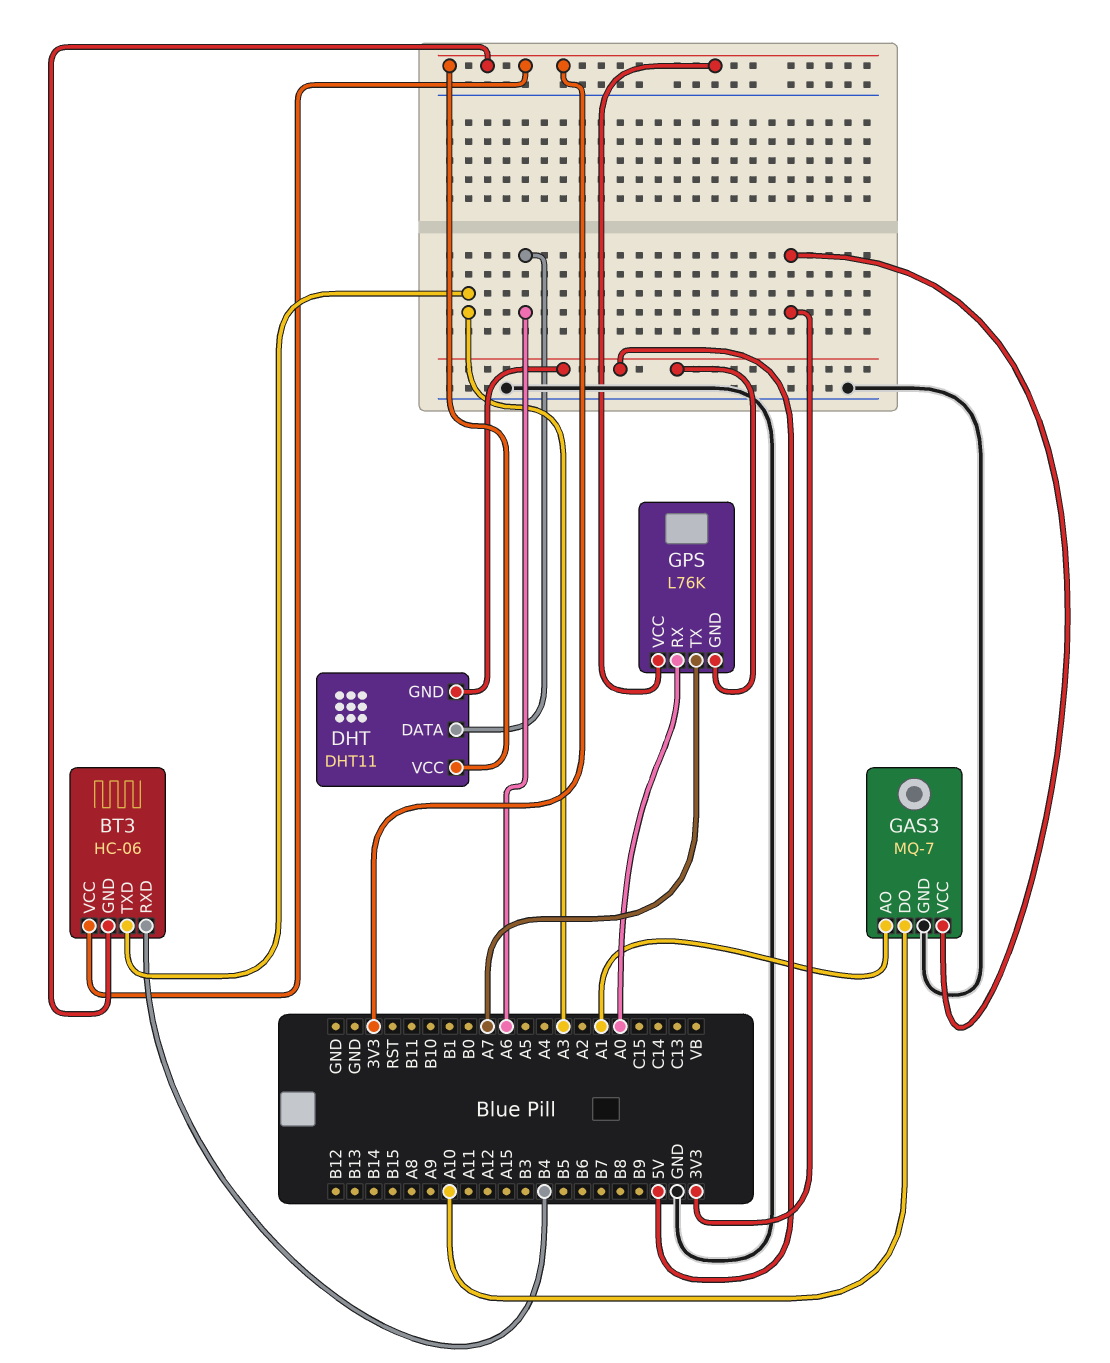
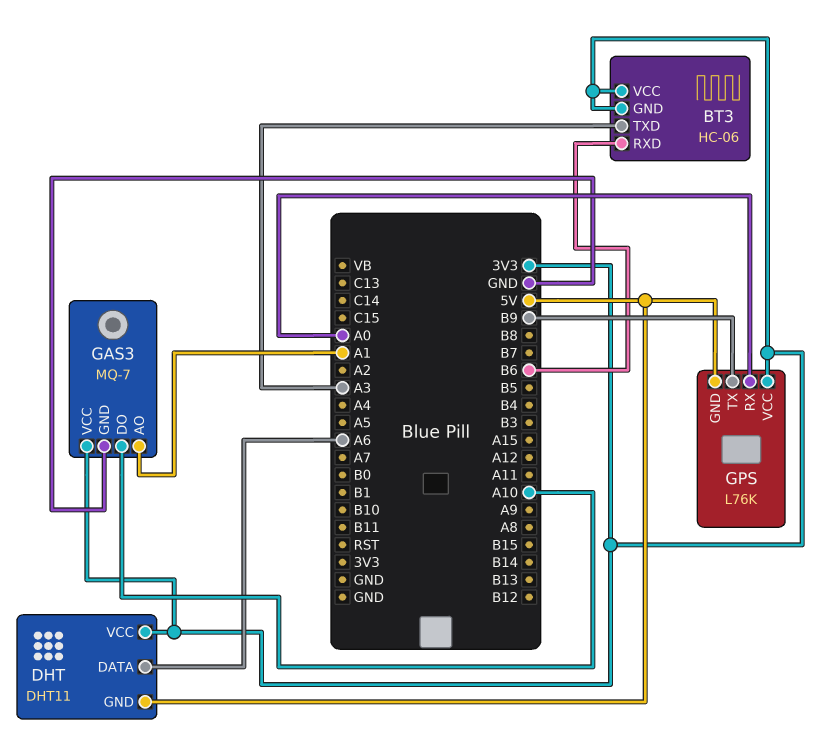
BT3 pin RXD: B4 -> B6
GPS pin TX: A7 -> B9

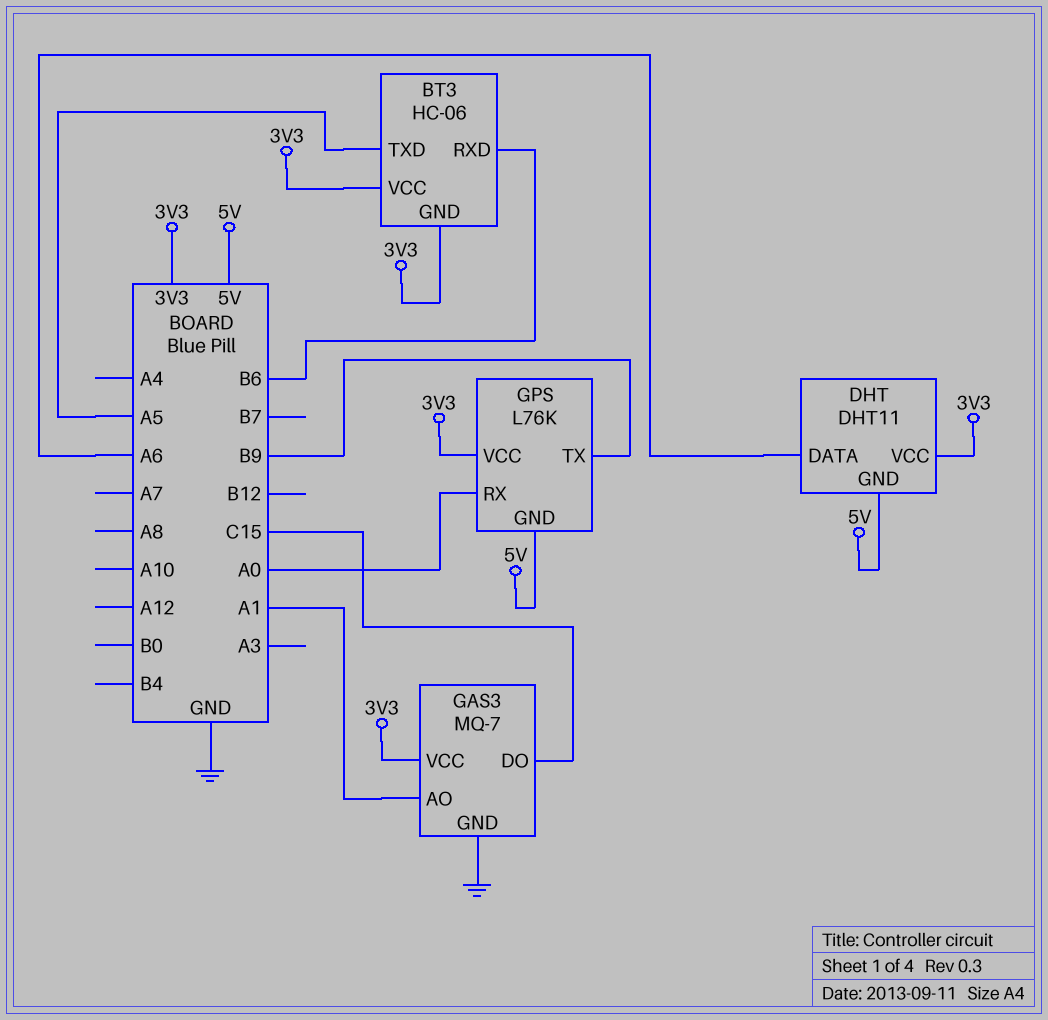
BT3 pin TXD: A3 -> A5
GAS3 pin DO: A10 -> C15

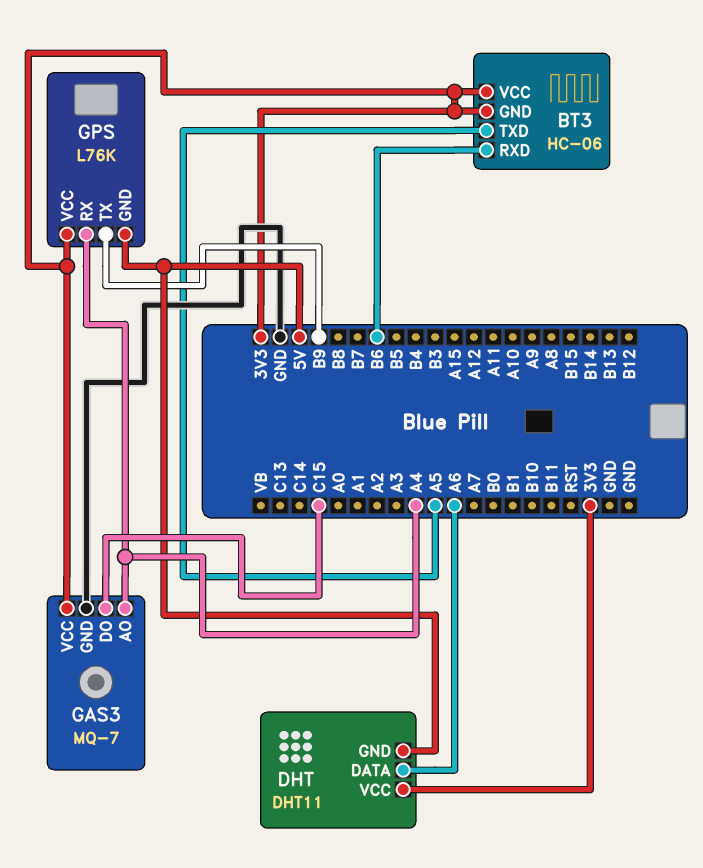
GAS3 pin AO: A1 -> A4
GPS pin RX: A0 -> A4

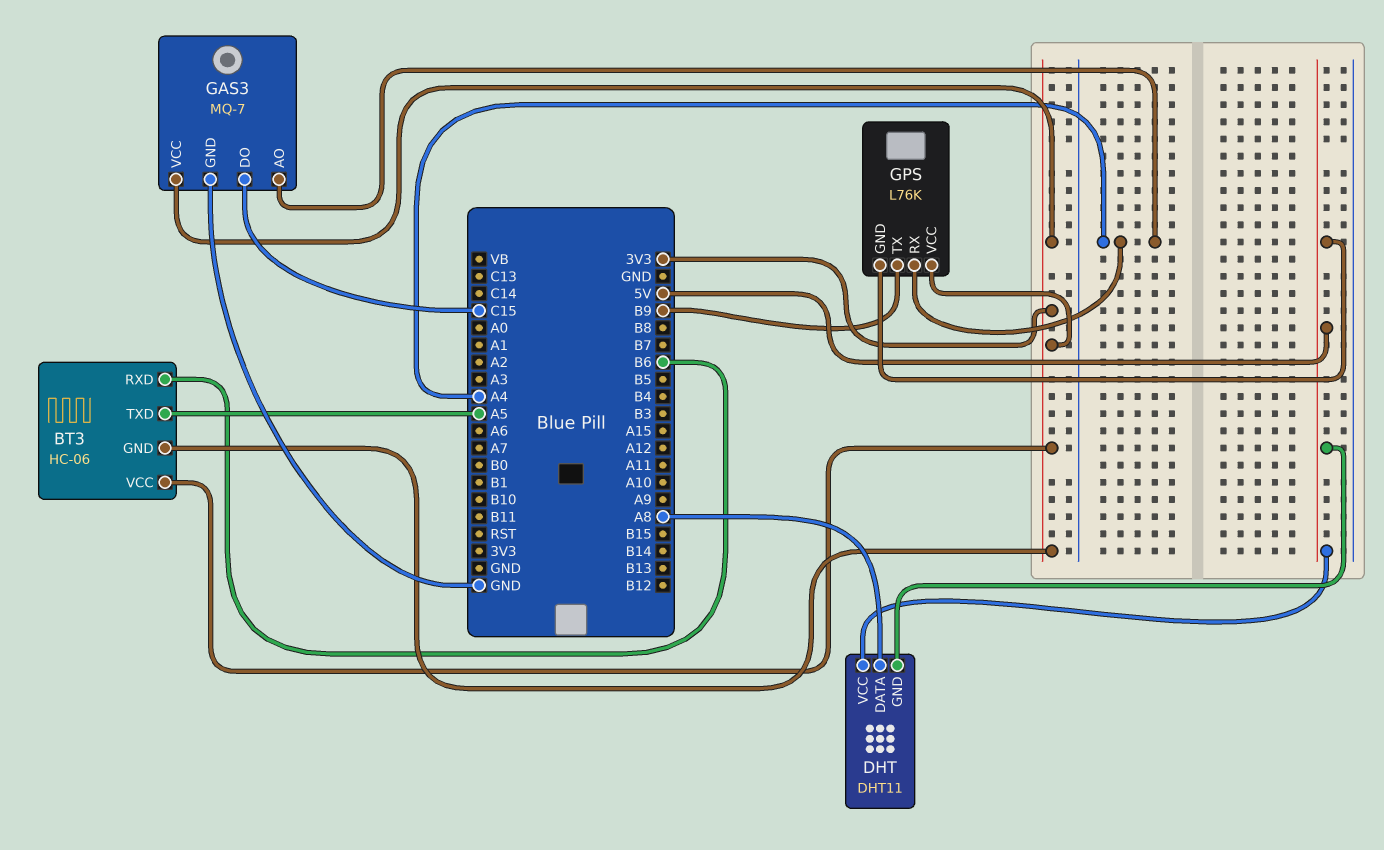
DHT pin DATA: A6 -> A8
DHT pin VCC: 3V3 -> 5V

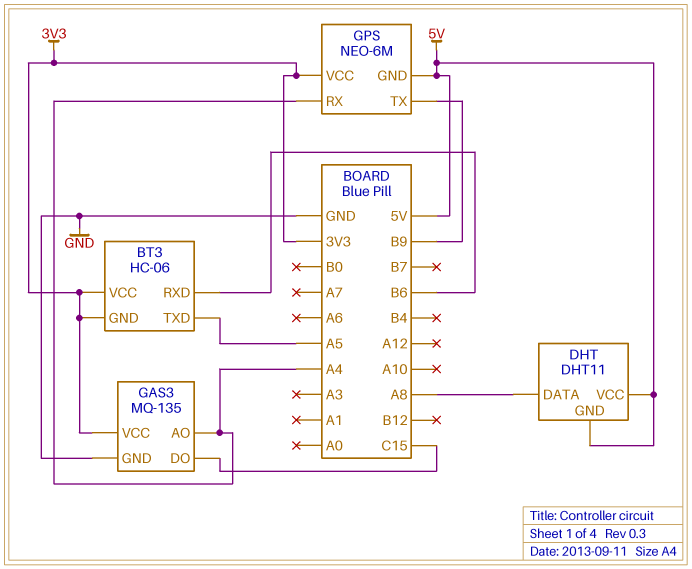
GAS3: MQ-7 -> MQ-135
GPS: L76K -> NEO-6M

